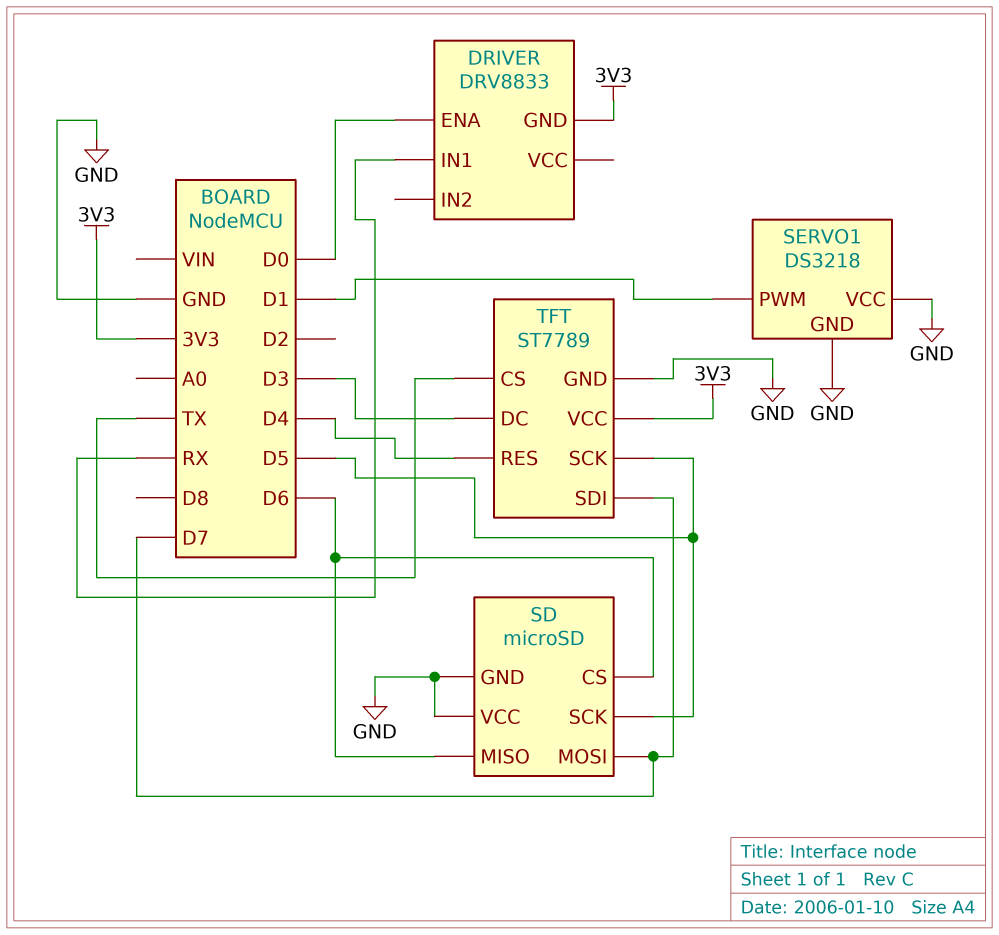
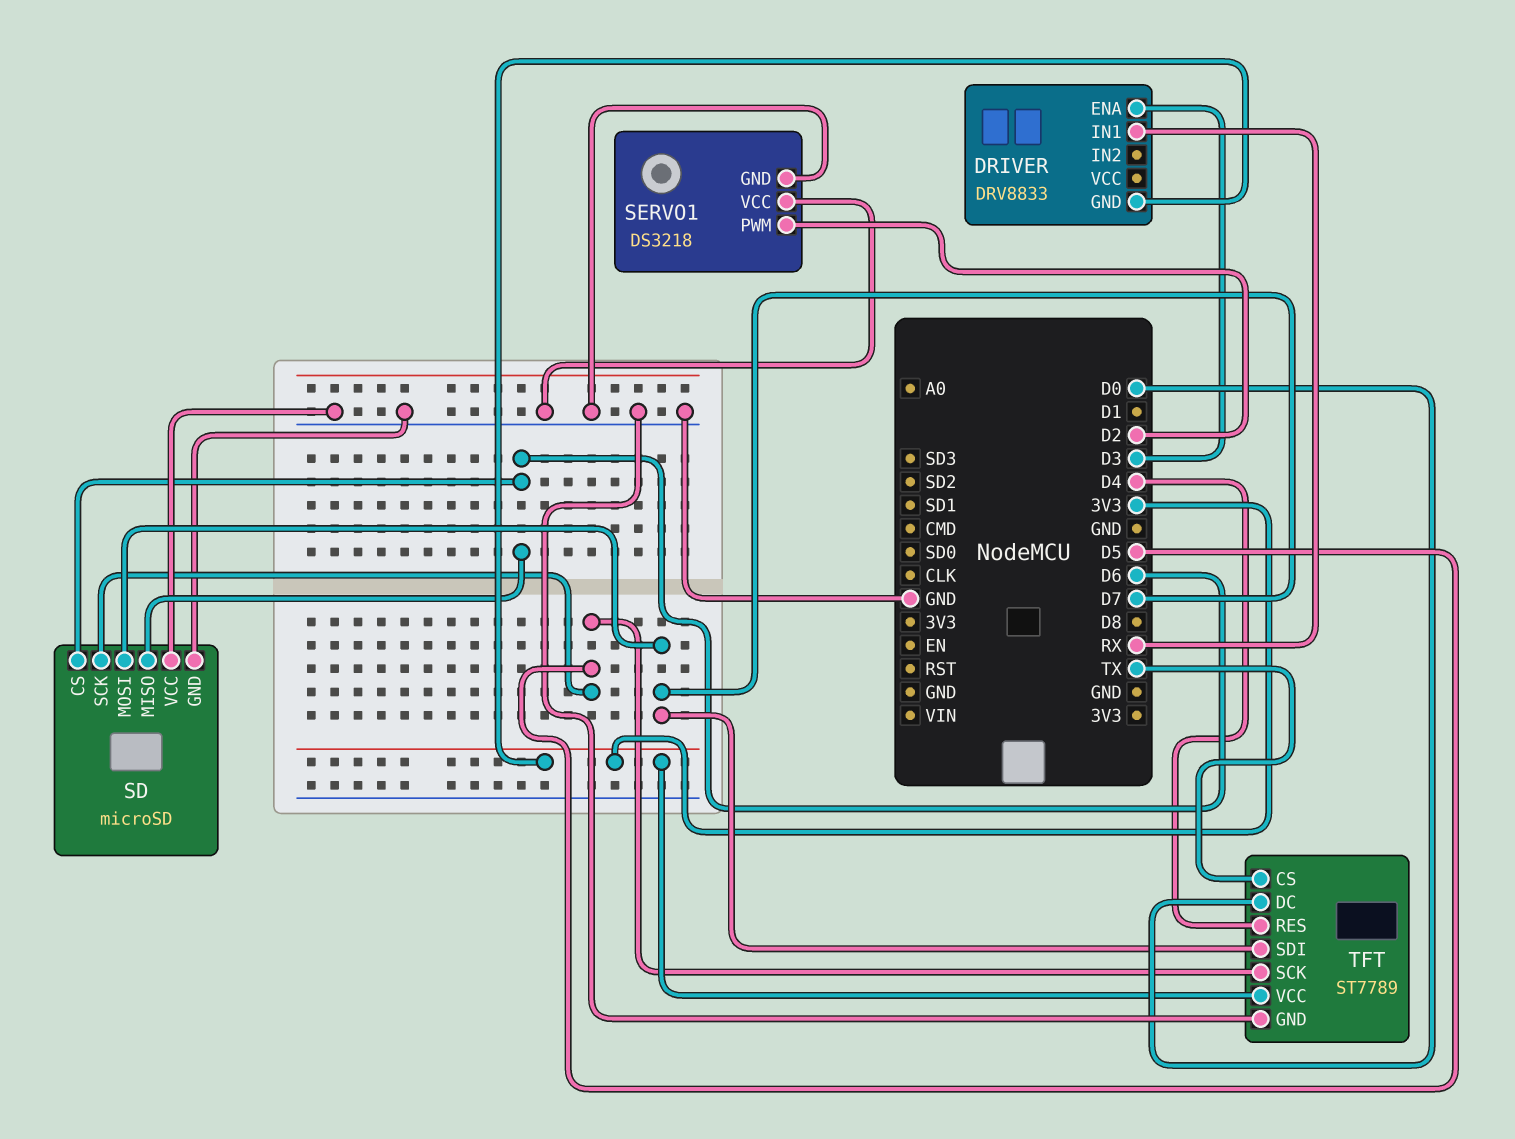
DRIVER pin ENA: D0 -> D3
SERVO1 pin PWM: D1 -> D2
TFT pin DC: D3 -> D0

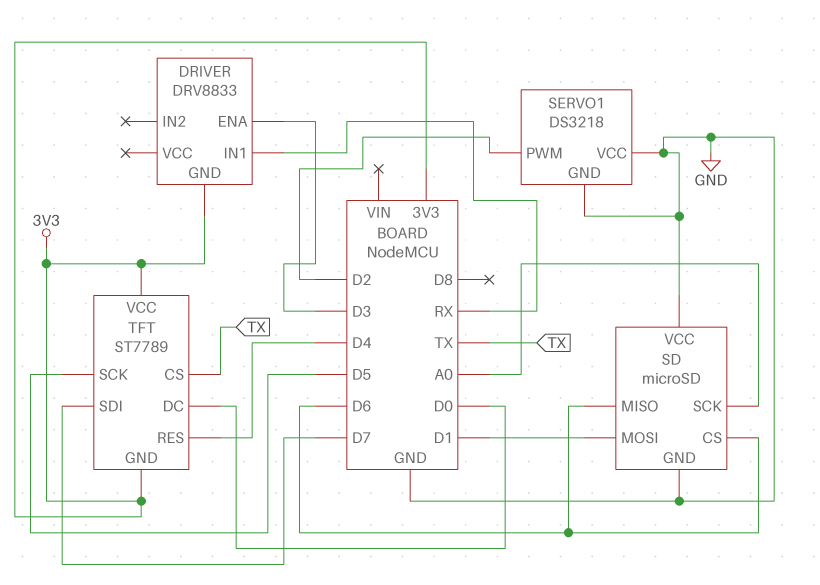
SD pin MOSI: D7 -> D1
SD pin SCK: D5 -> A0
TFT pin GND: GND -> 3V3

